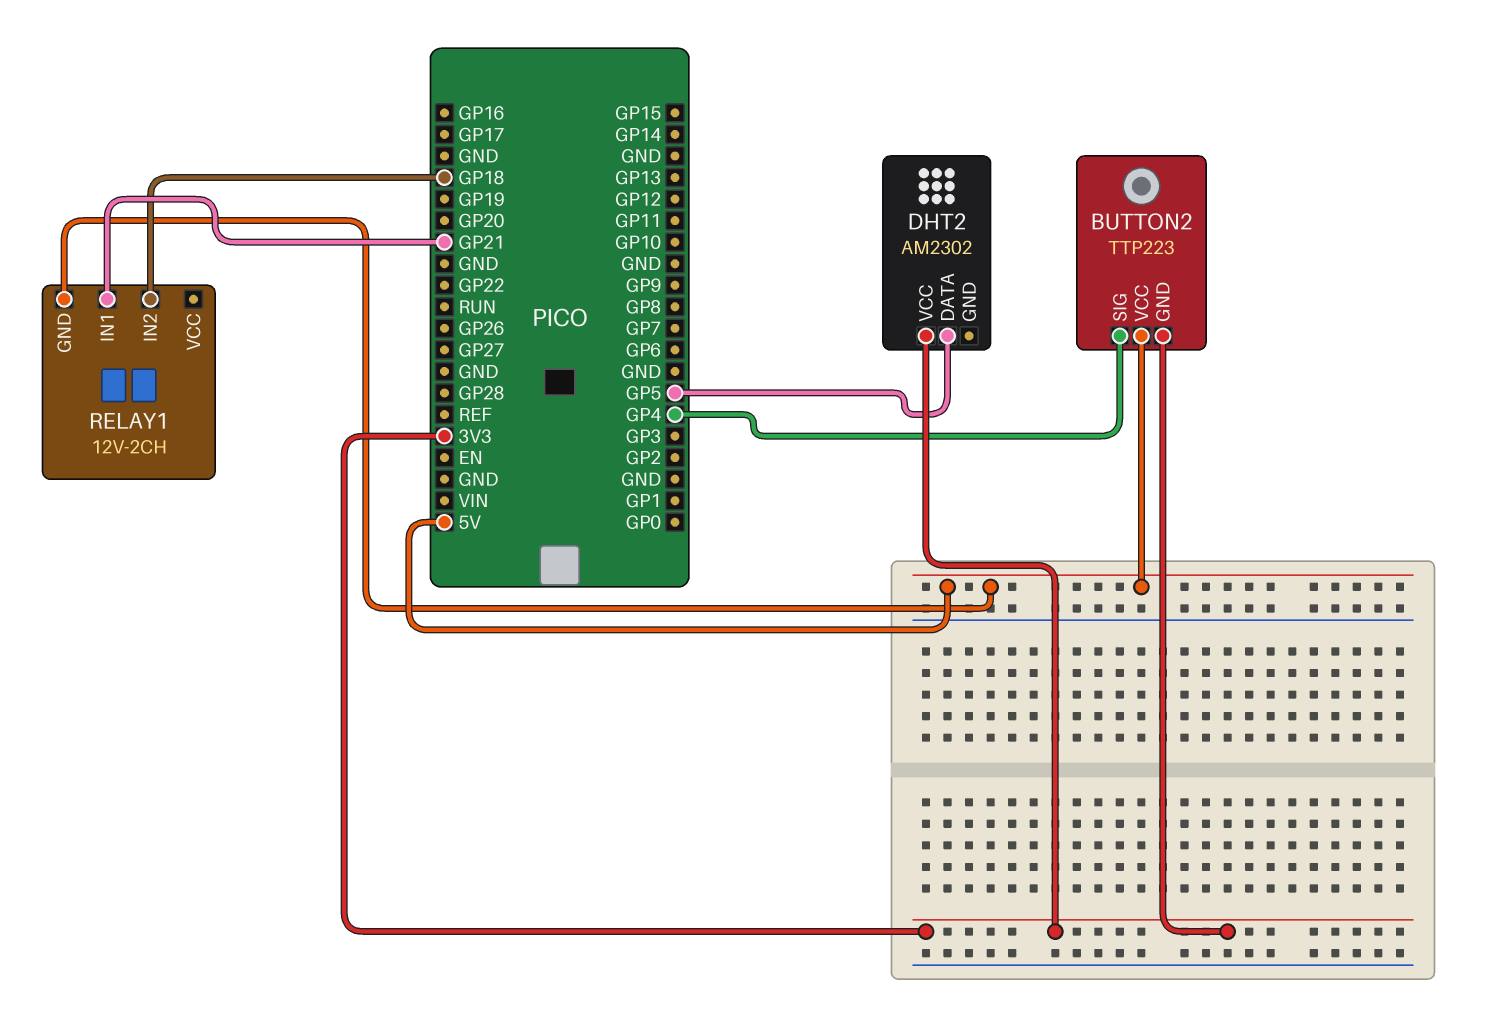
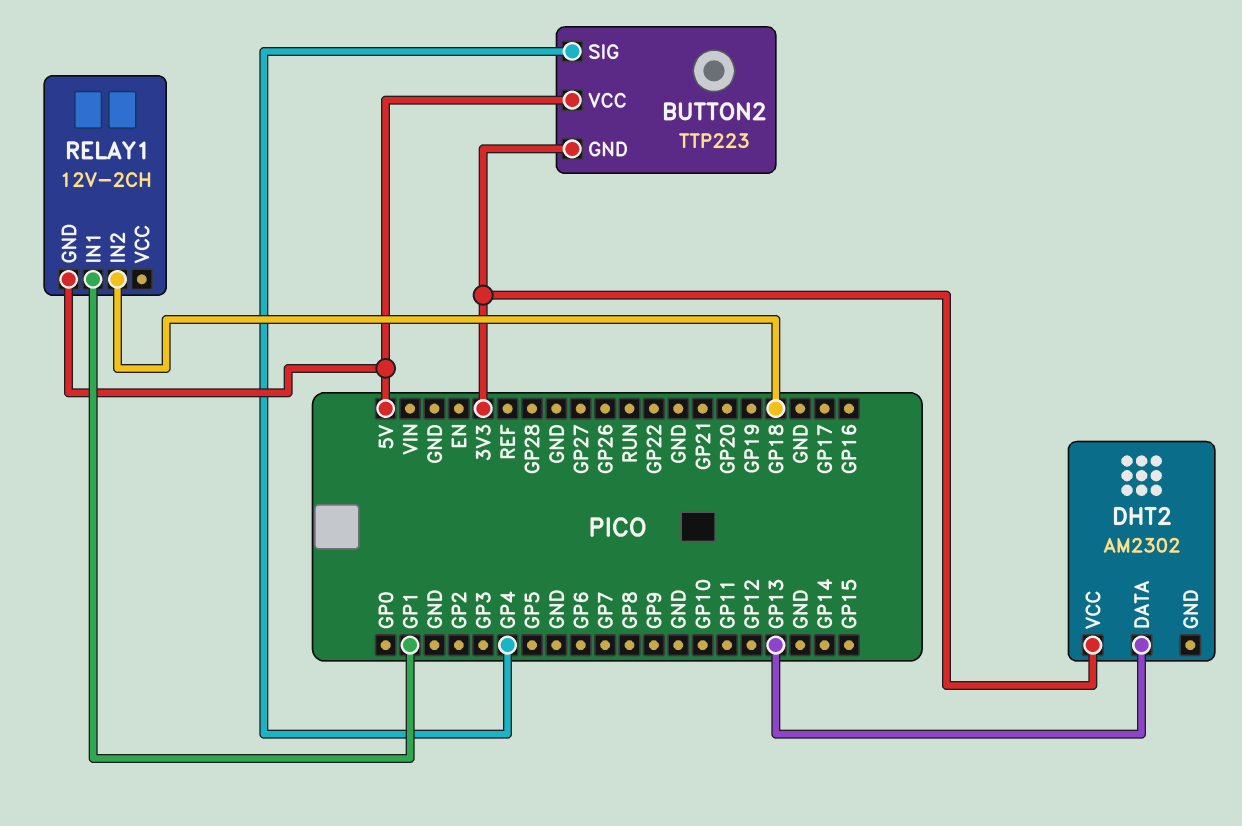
DHT2 pin DATA: GP5 -> GP13
RELAY1 pin IN1: GP21 -> GP1

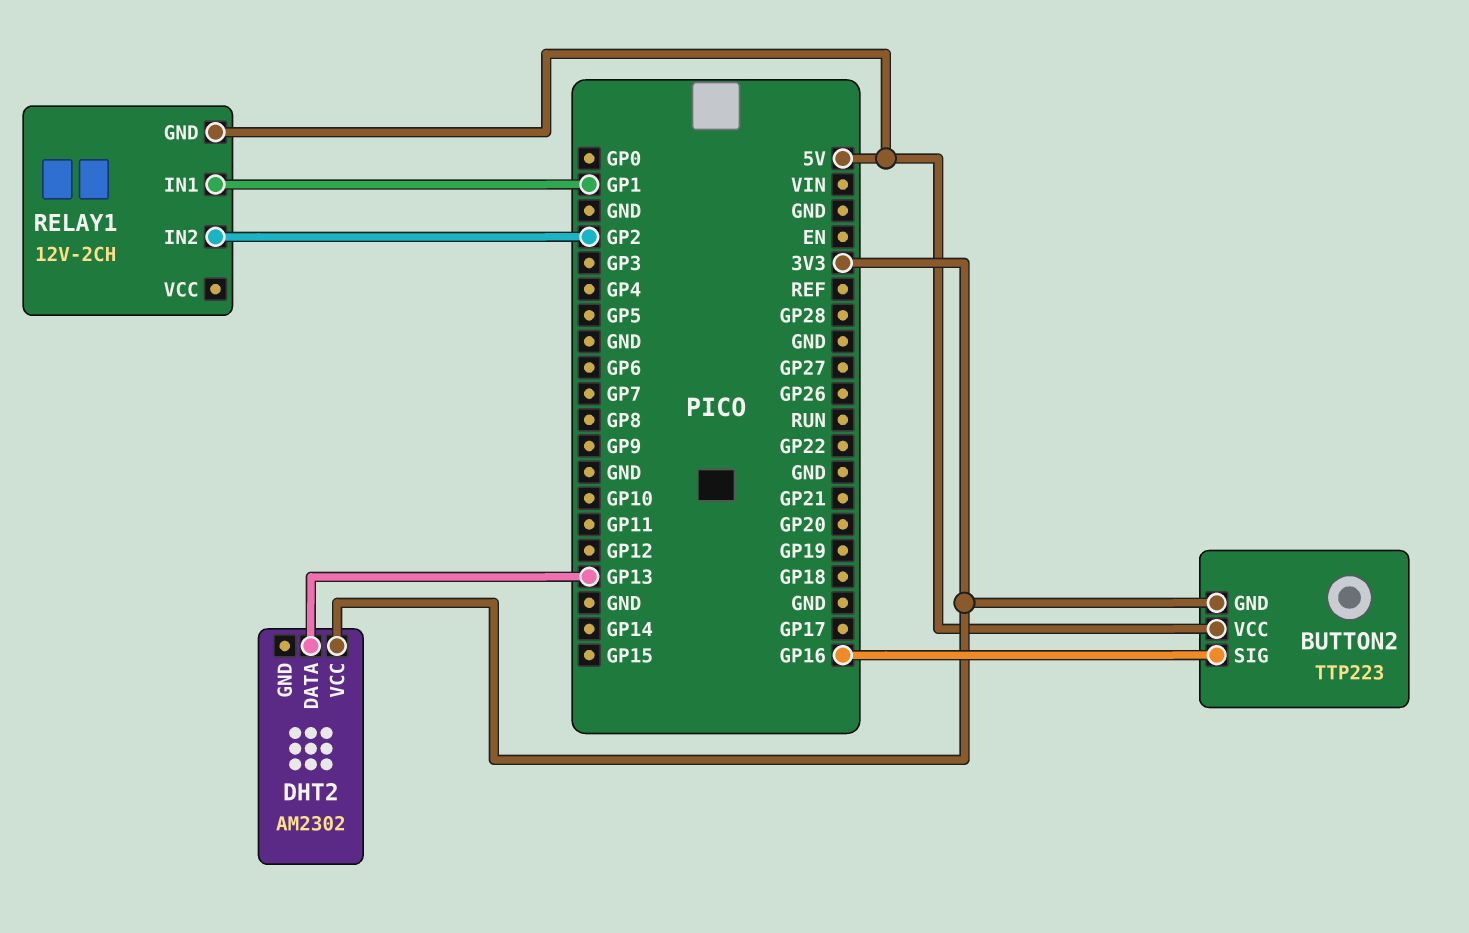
BUTTON2 pin SIG: GP4 -> GP16
RELAY1 pin IN2: GP18 -> GP2

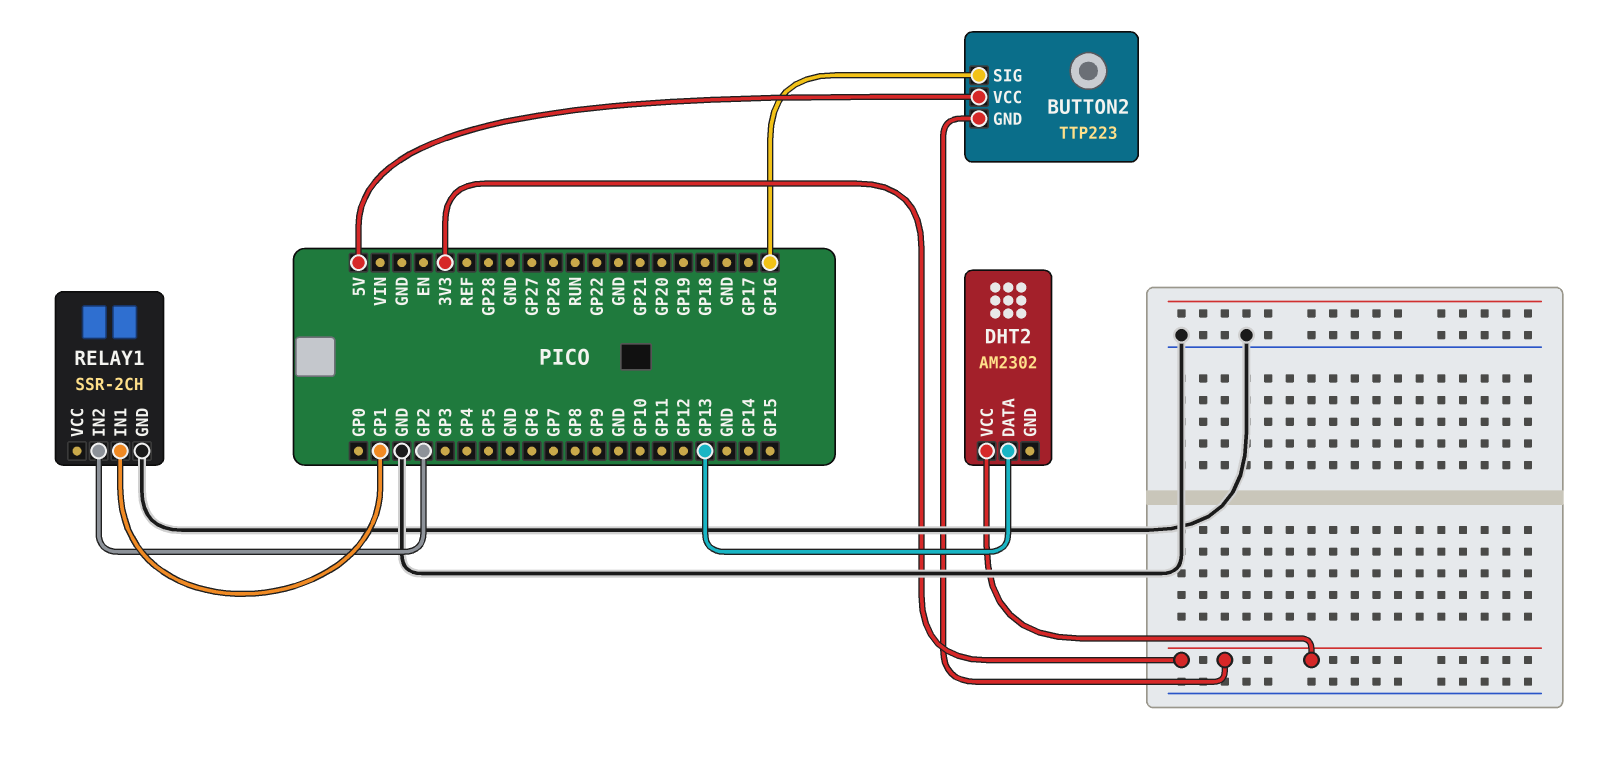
RELAY1: 12V-2CH -> SSR-2CH
RELAY1 pin GND: 5V -> GND

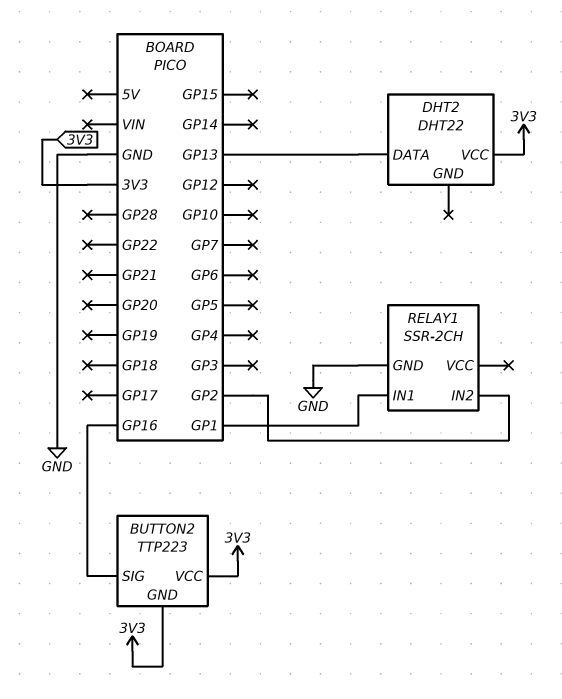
BUTTON2 pin VCC: 5V -> 3V3
DHT2: AM2302 -> DHT22

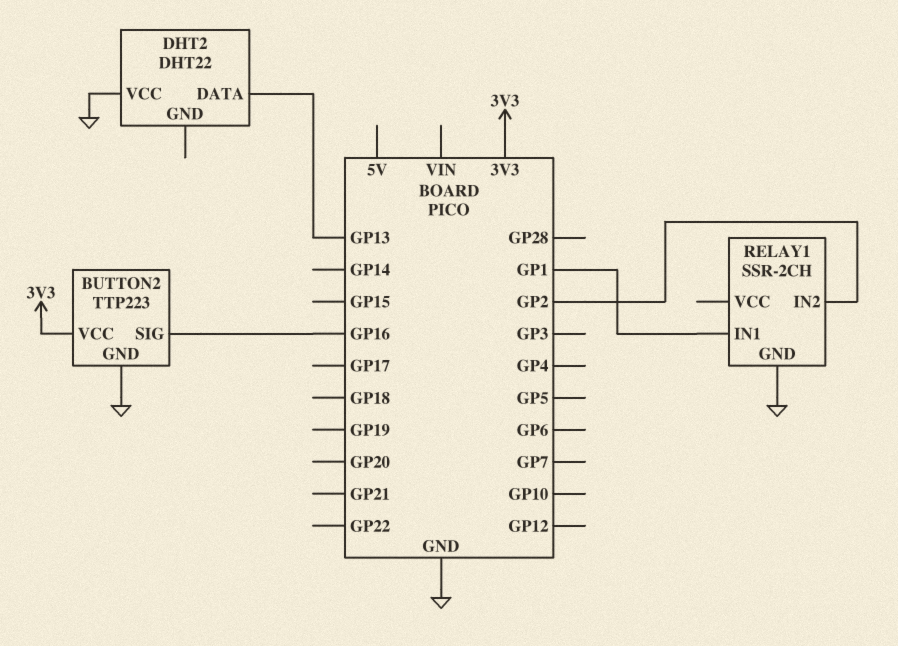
BUTTON2 pin GND: 3V3 -> GND
DHT2 pin VCC: 3V3 -> GND

